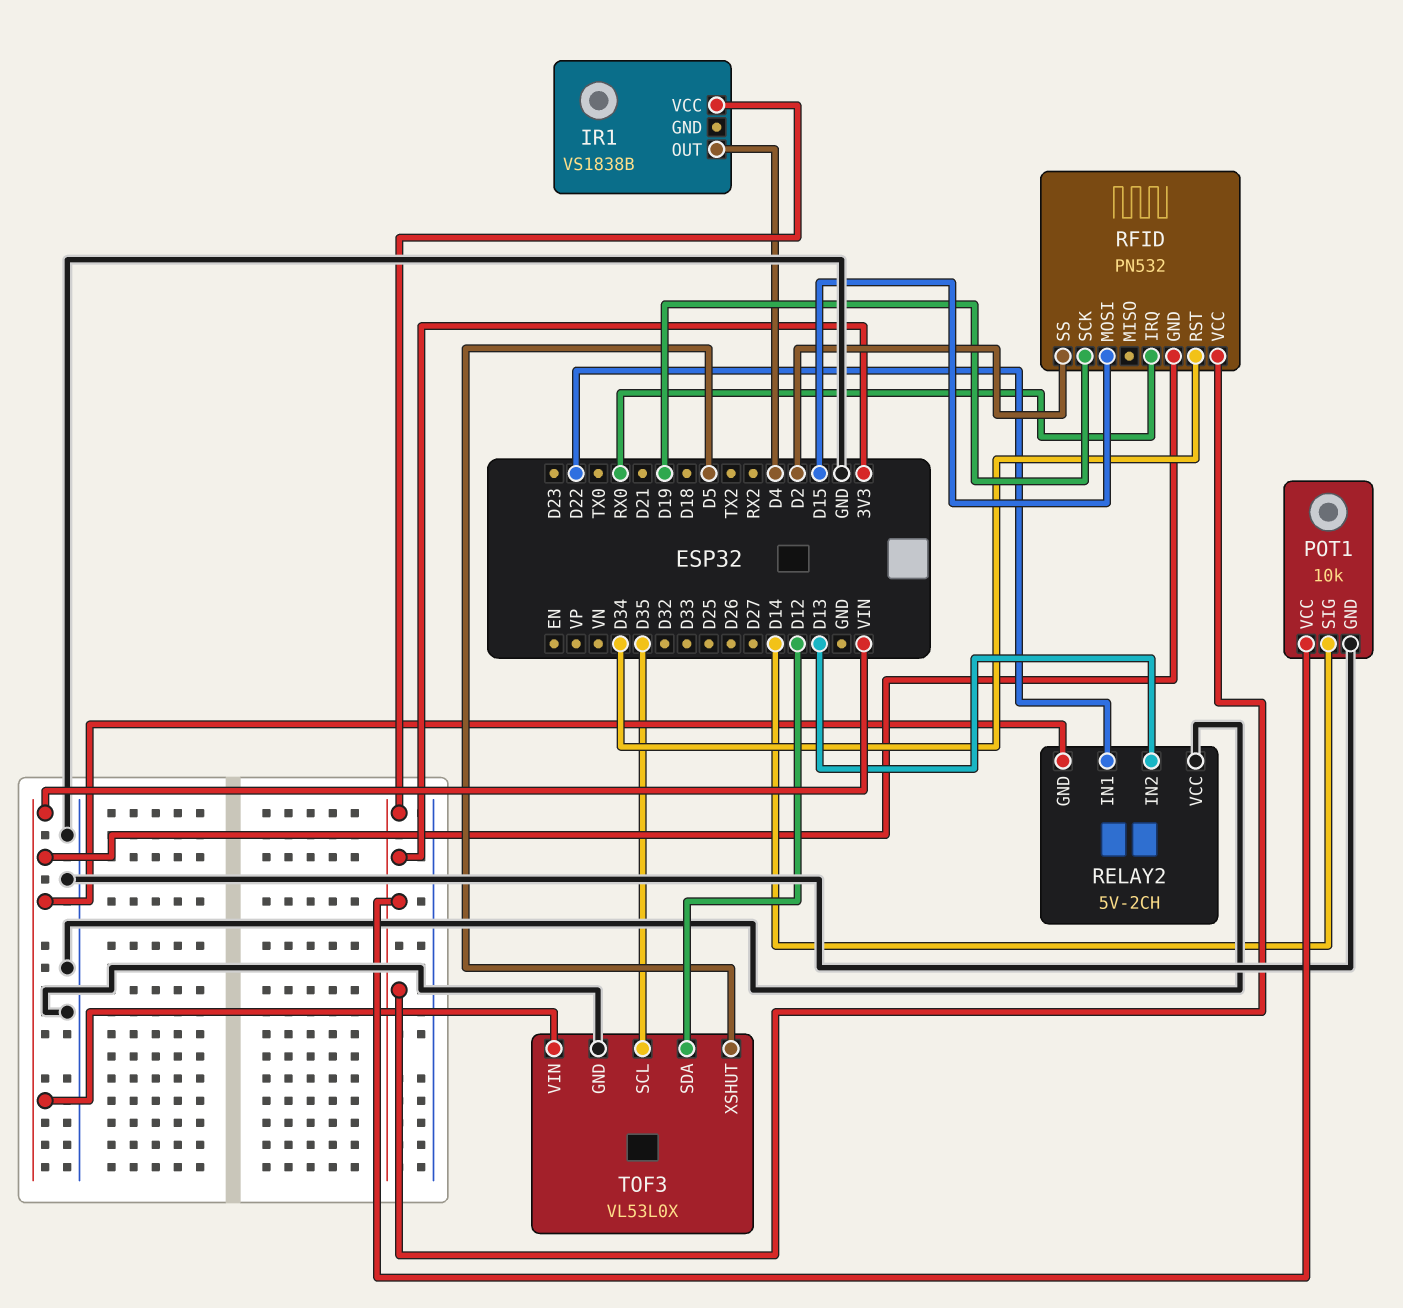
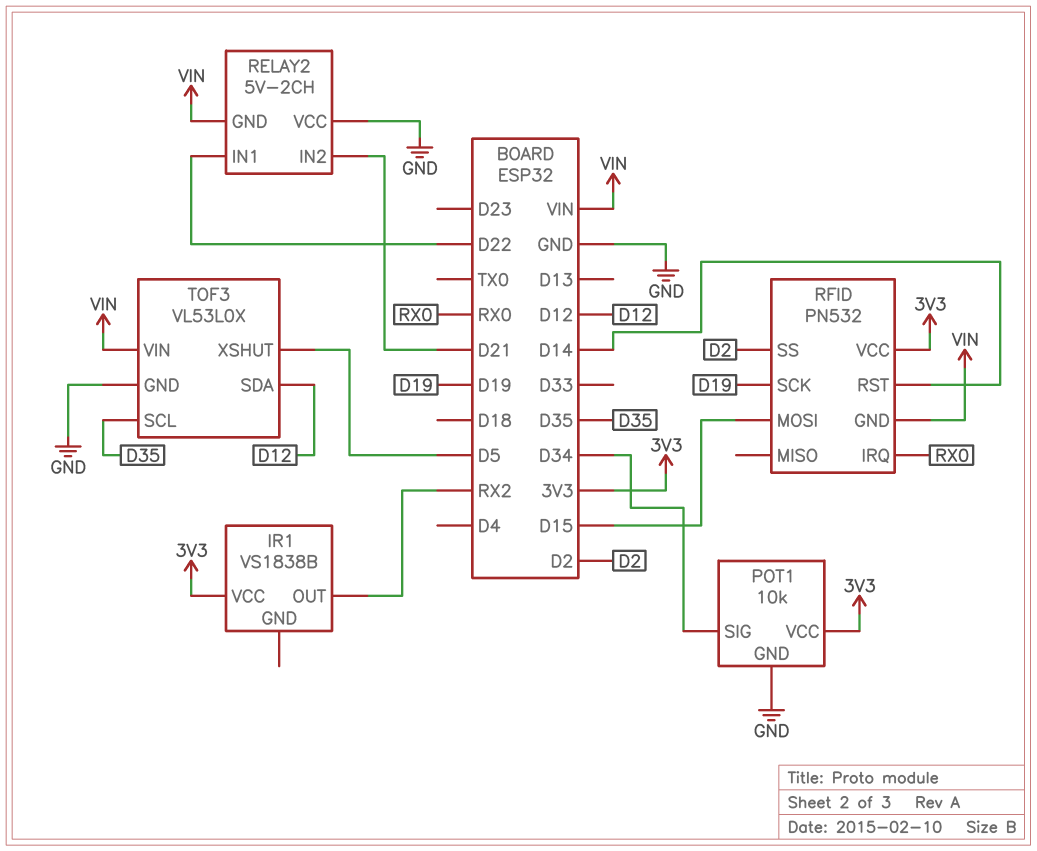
IR1 pin OUT: D4 -> RX2
POT1 pin SIG: D14 -> D34
RELAY2 pin IN2: D13 -> D21
RFID pin RST: D34 -> D14

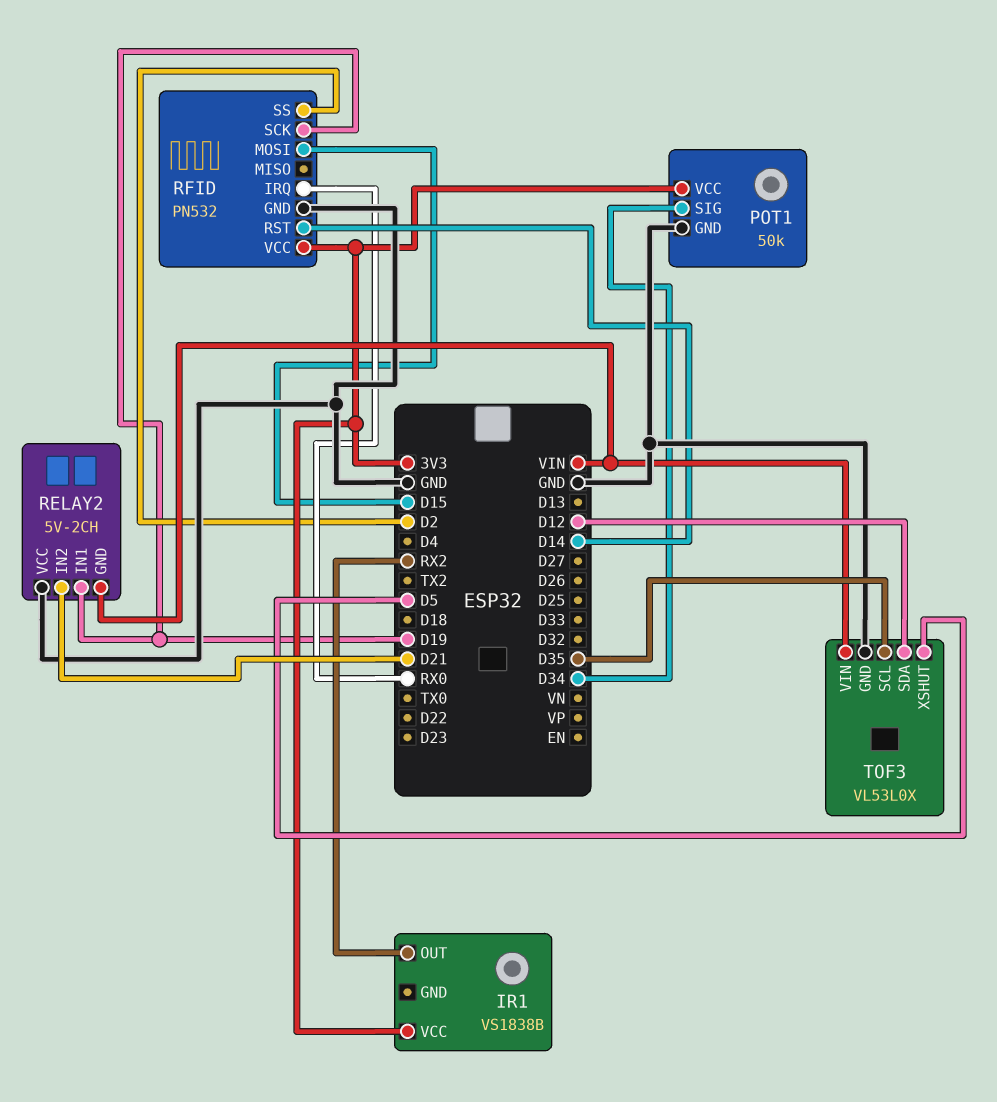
POT1: 10k -> 50k
RELAY2 pin IN1: D22 -> D19
RFID pin GND: VIN -> GND

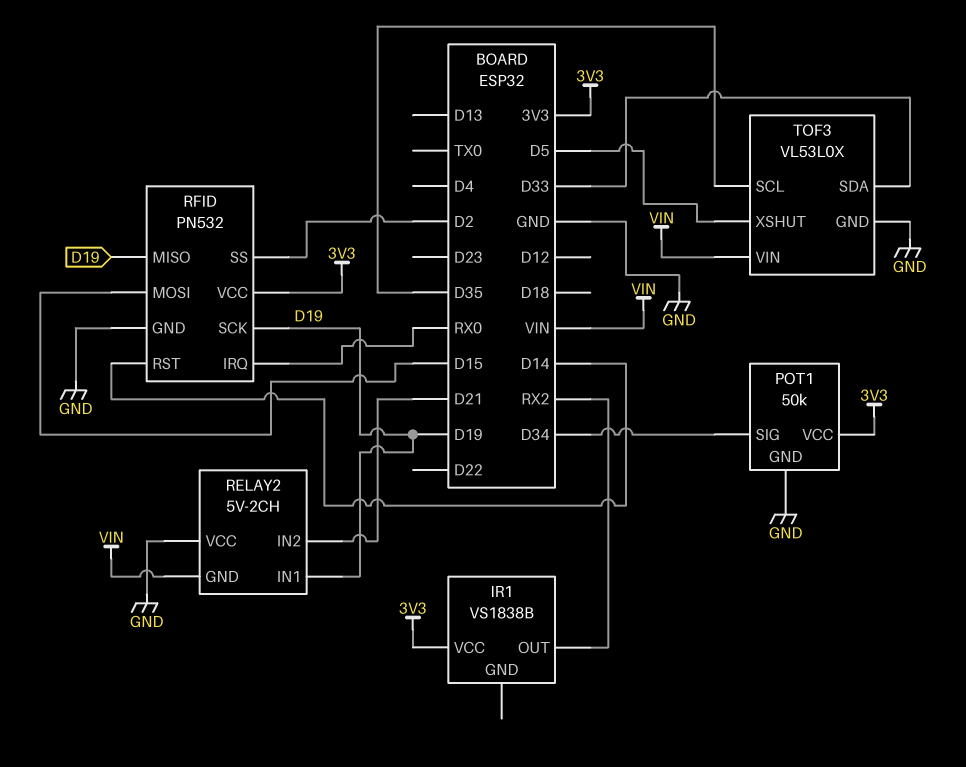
RFID pin MISO: none -> D19
TOF3 pin SDA: D12 -> D33

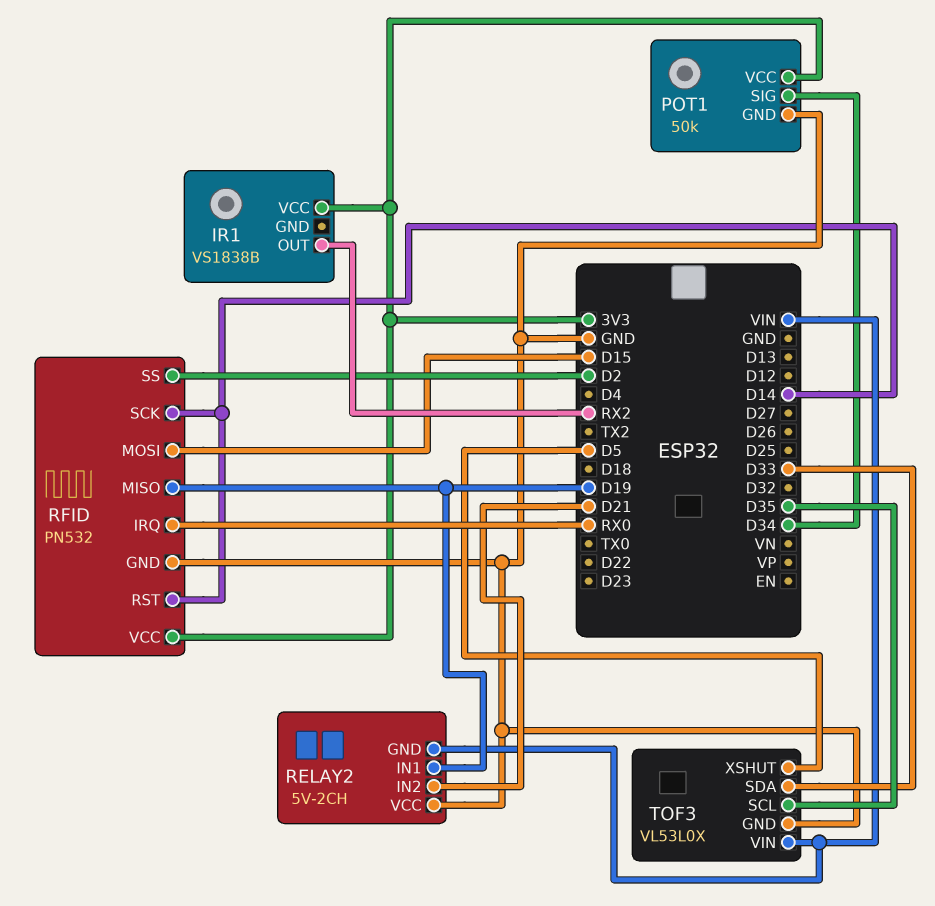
RFID pin SCK: D19 -> D14

